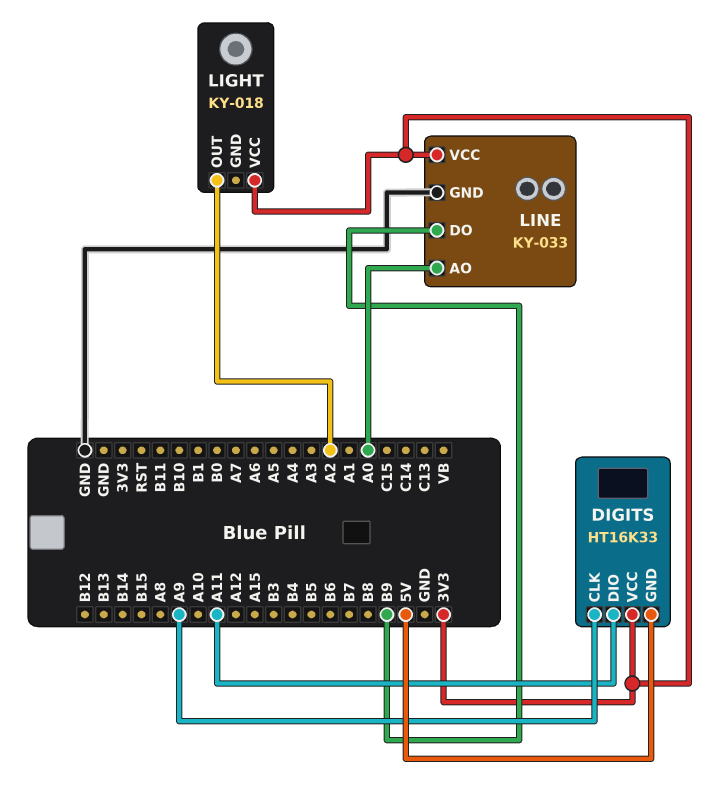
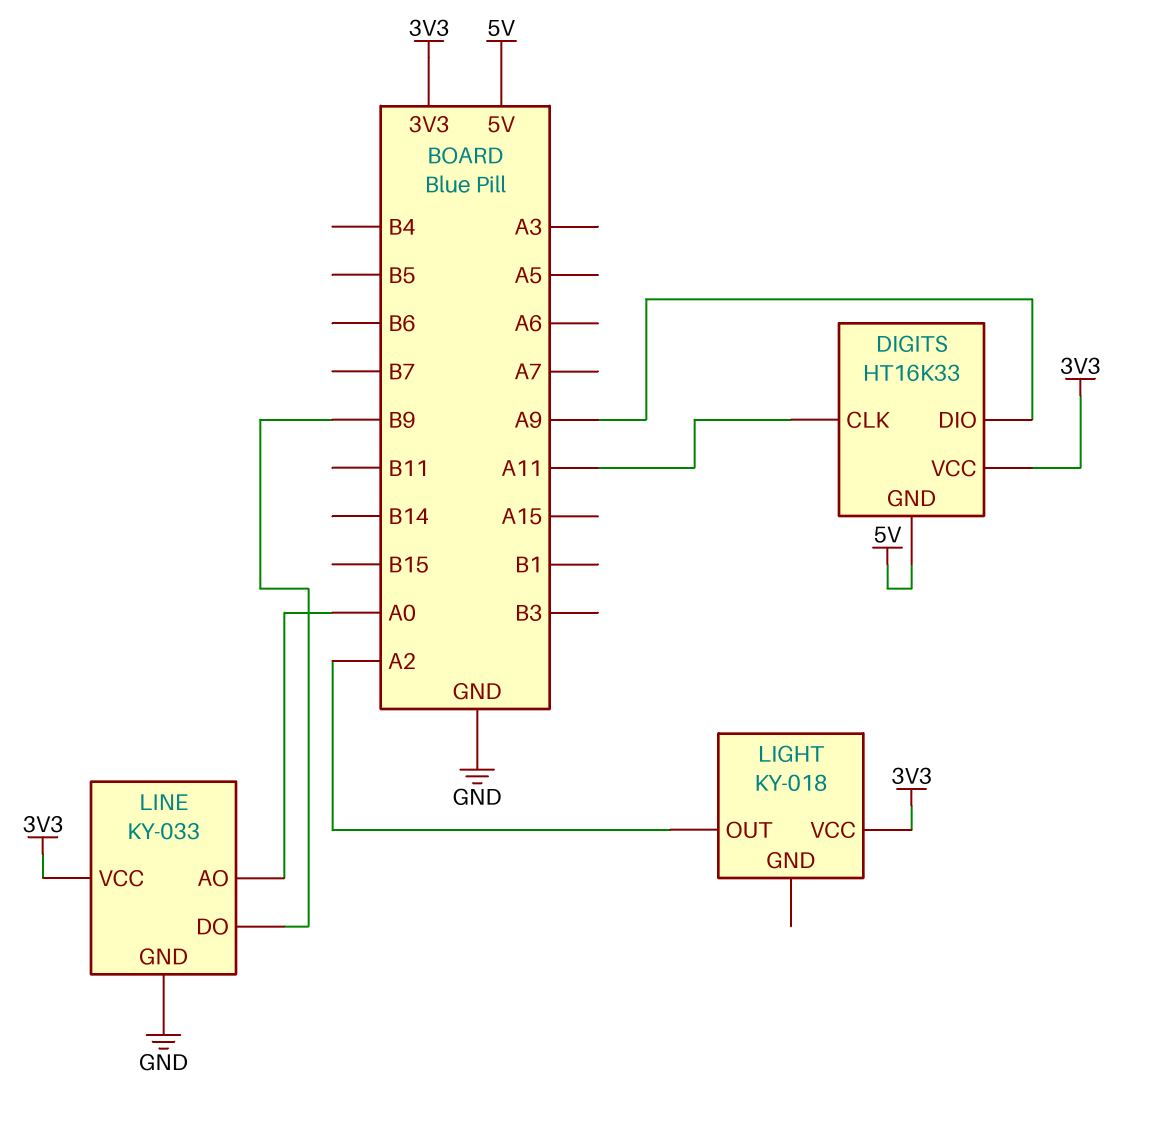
DIGITS pin CLK: A9 -> A11
DIGITS pin DIO: A11 -> A9

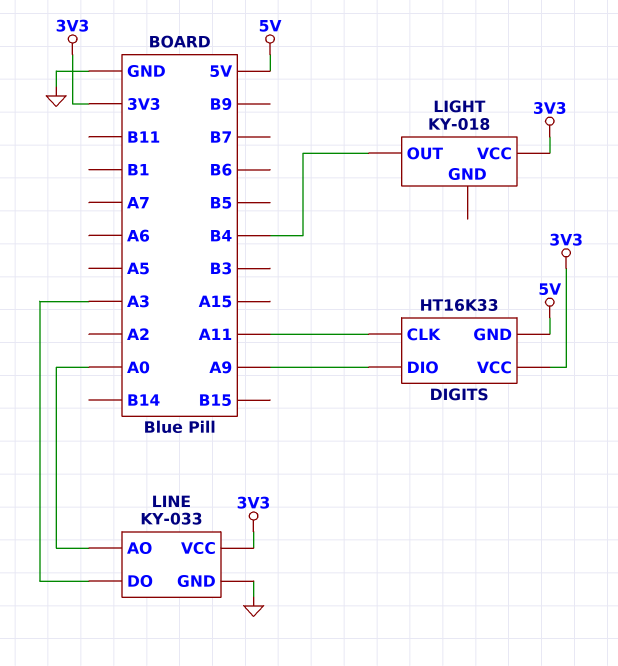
LIGHT pin OUT: A2 -> B4
LINE pin DO: B9 -> A3

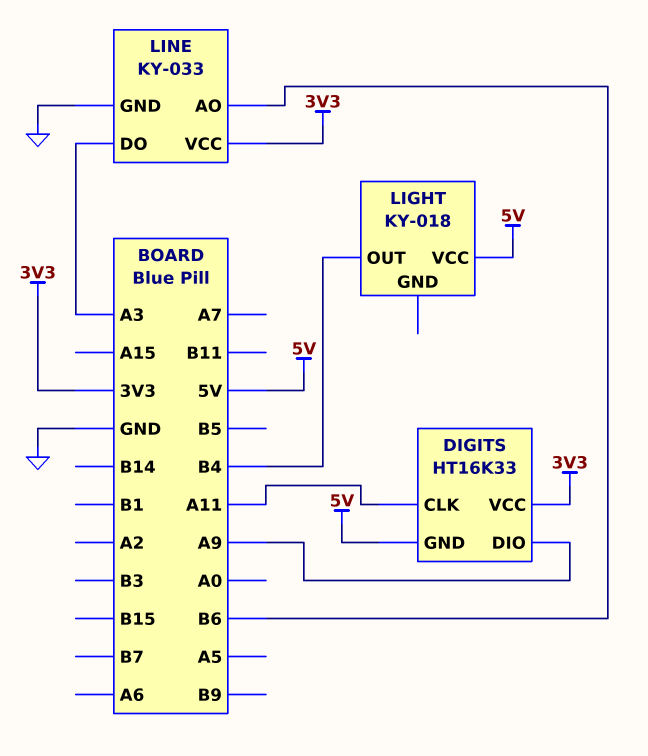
LIGHT pin VCC: 3V3 -> 5V
LINE pin AO: A0 -> B6

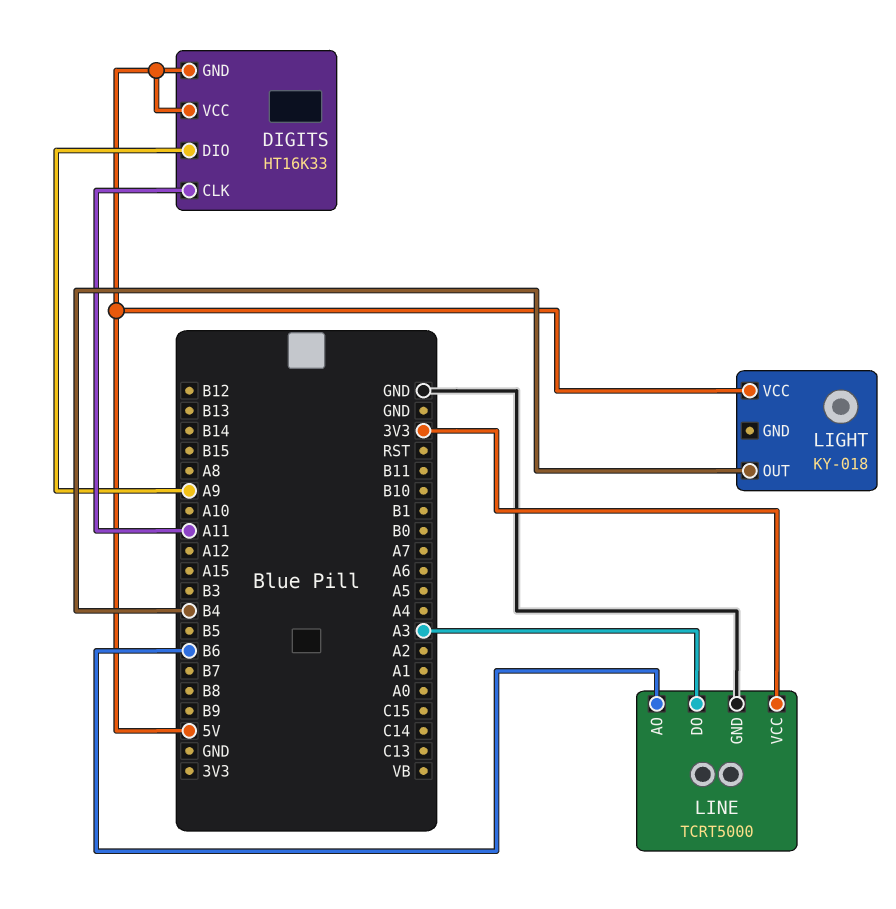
DIGITS pin VCC: 3V3 -> 5V
LINE: KY-033 -> TCRT5000

